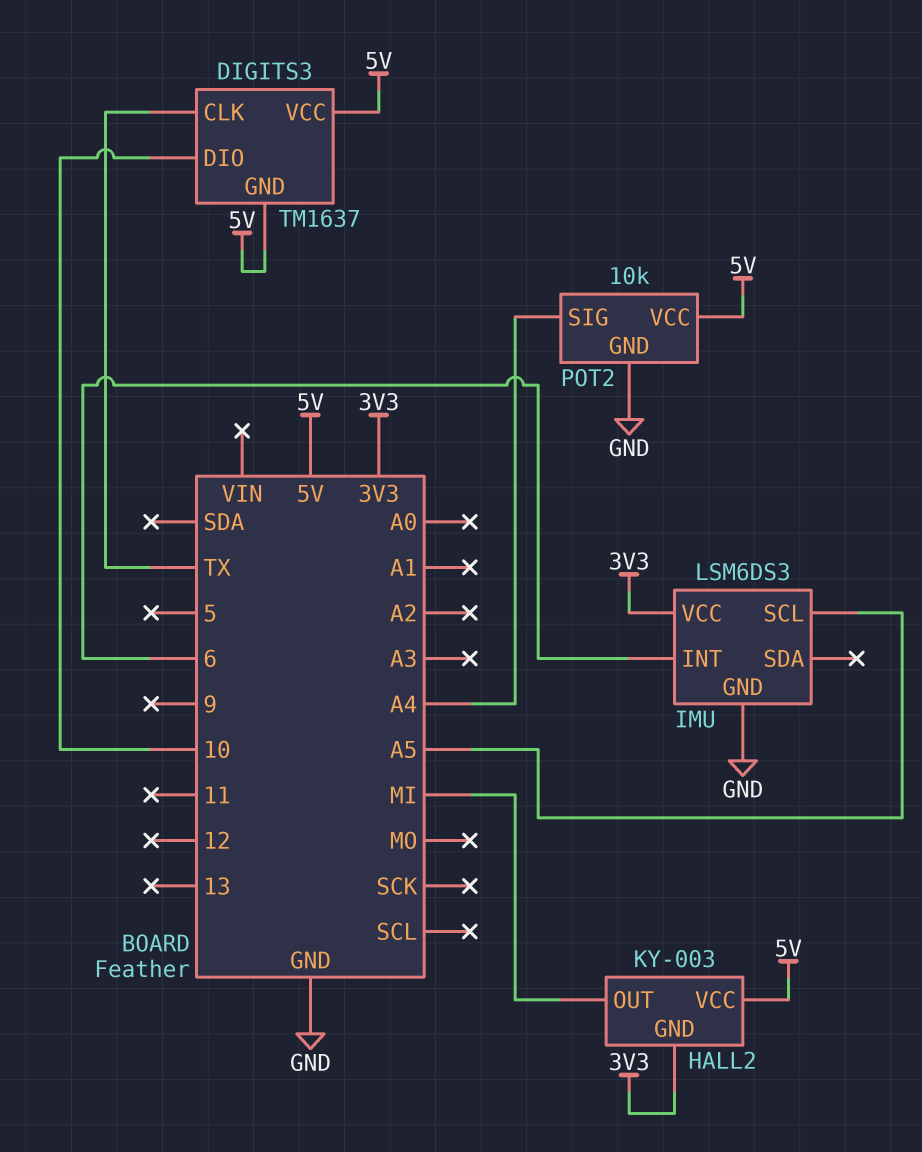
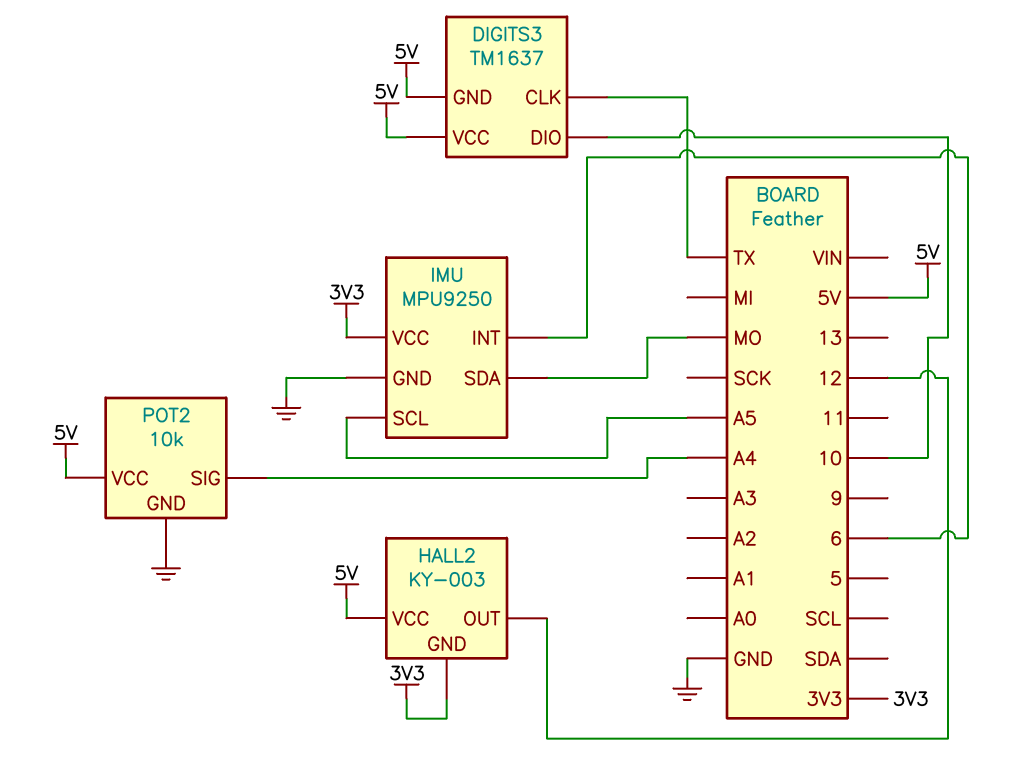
HALL2 pin OUT: MI -> 12
IMU: LSM6DS3 -> MPU9250
IMU pin SDA: none -> MO

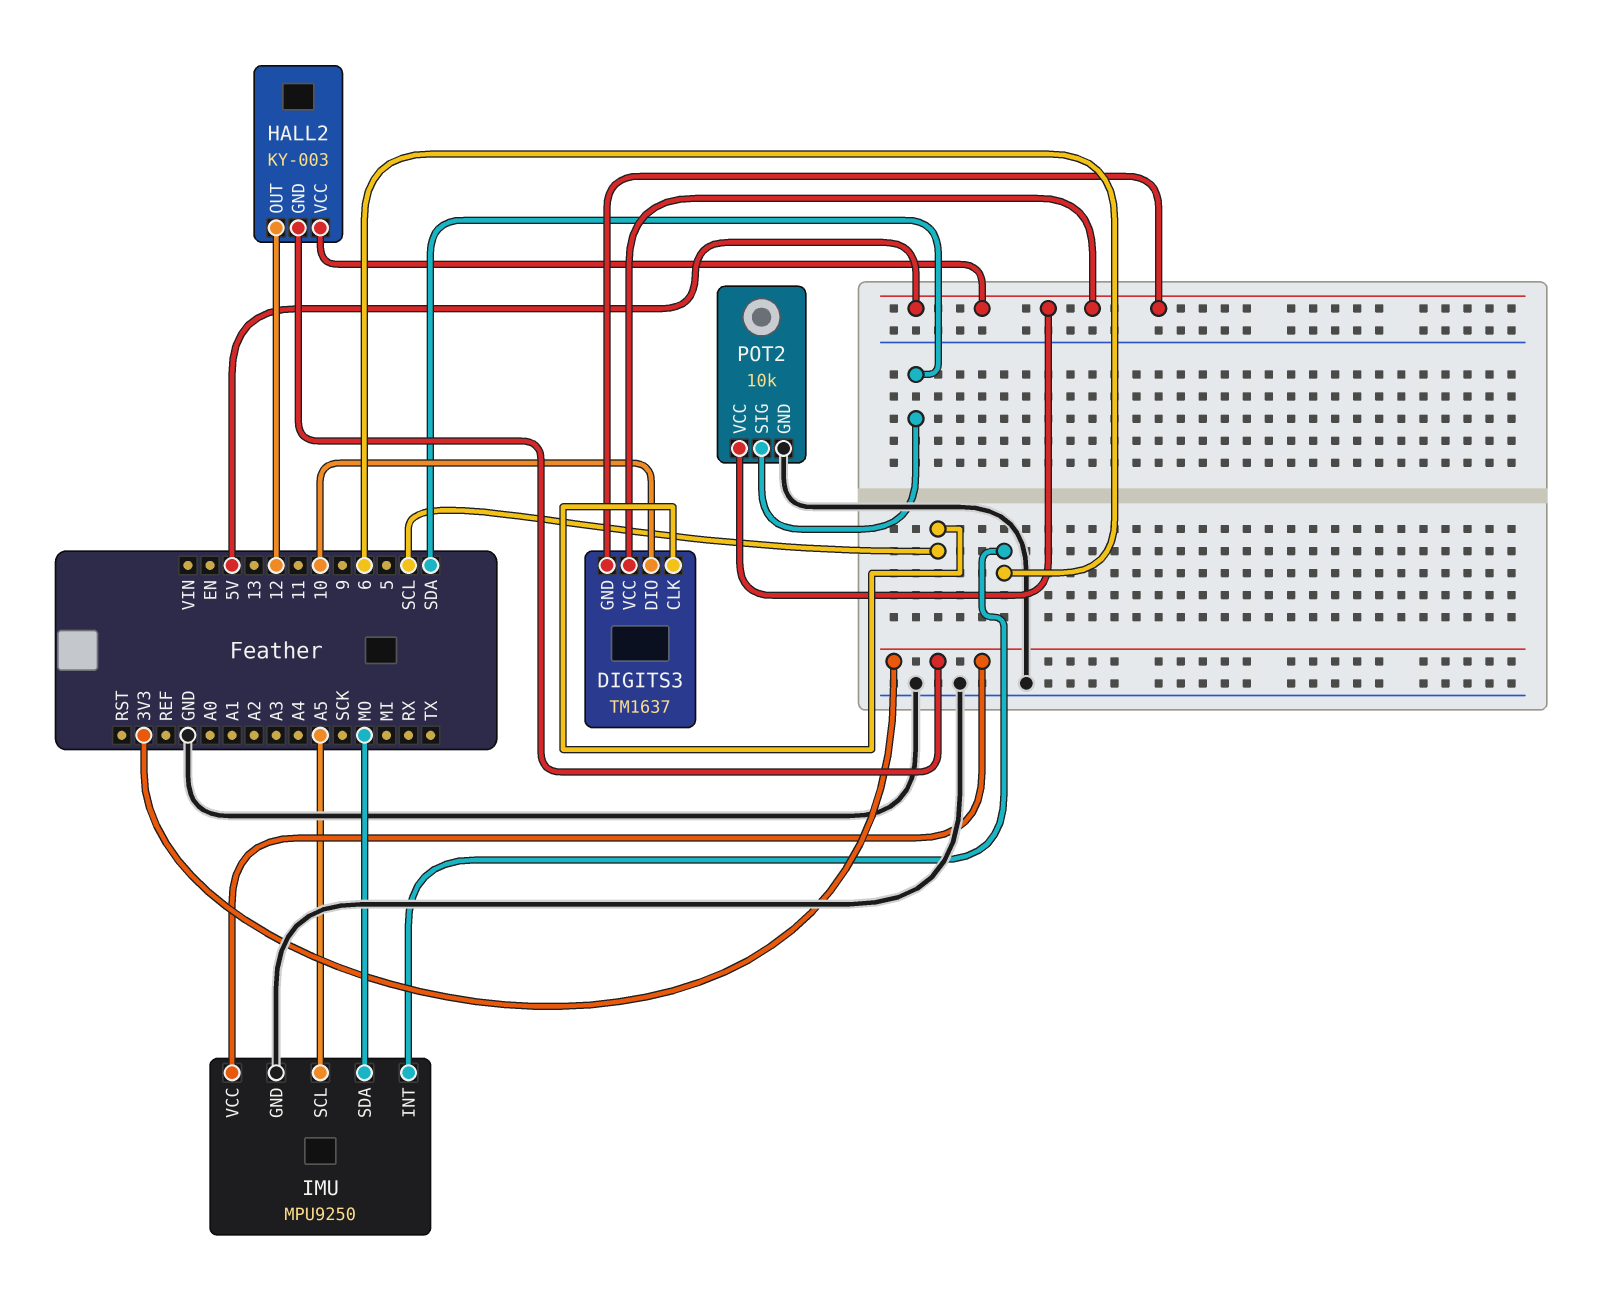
DIGITS3 pin CLK: TX -> SCL
POT2 pin SIG: A4 -> SDA

